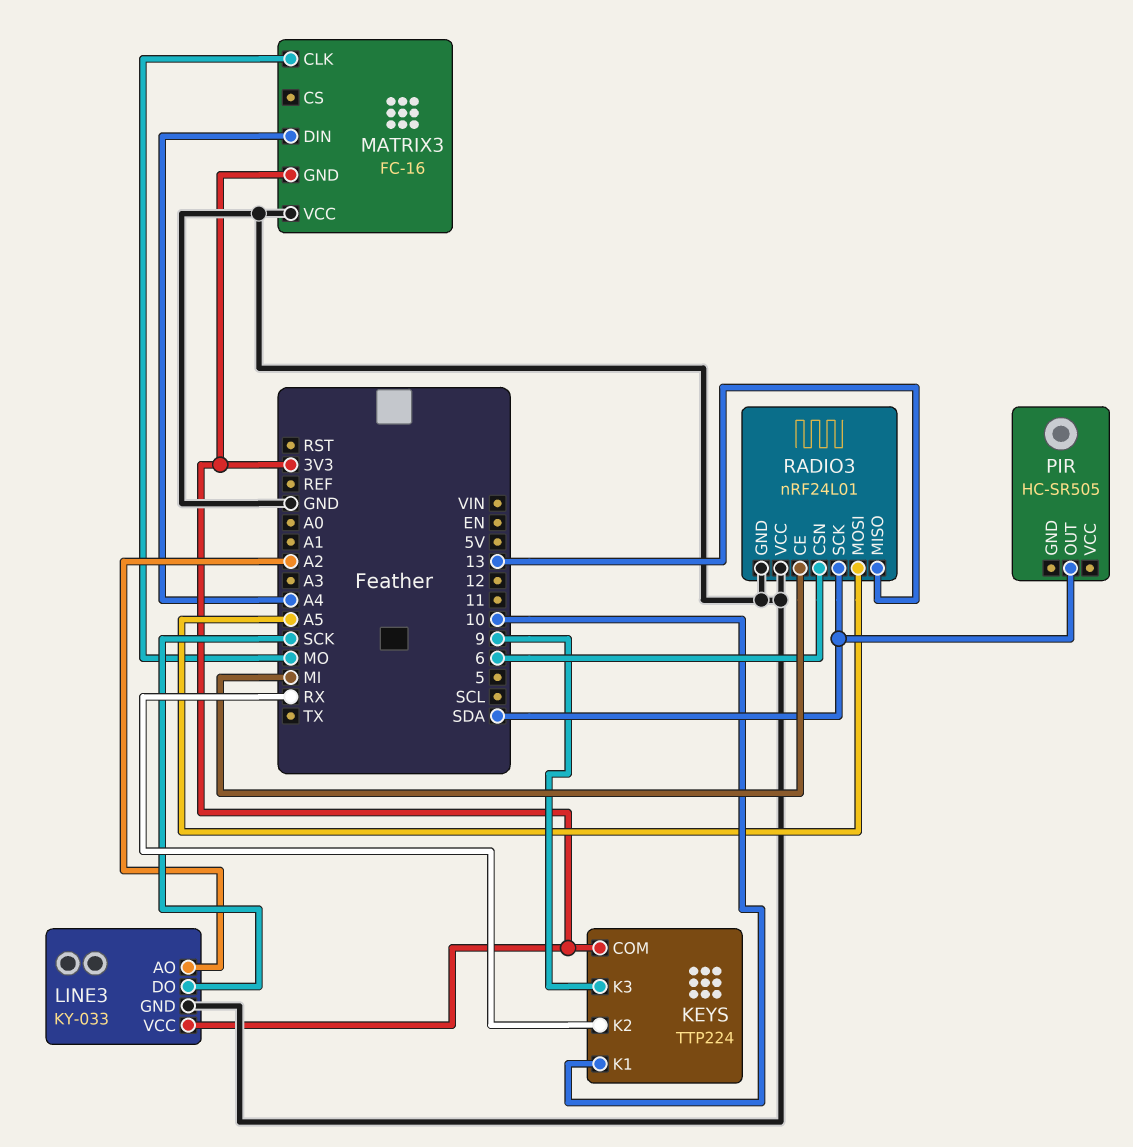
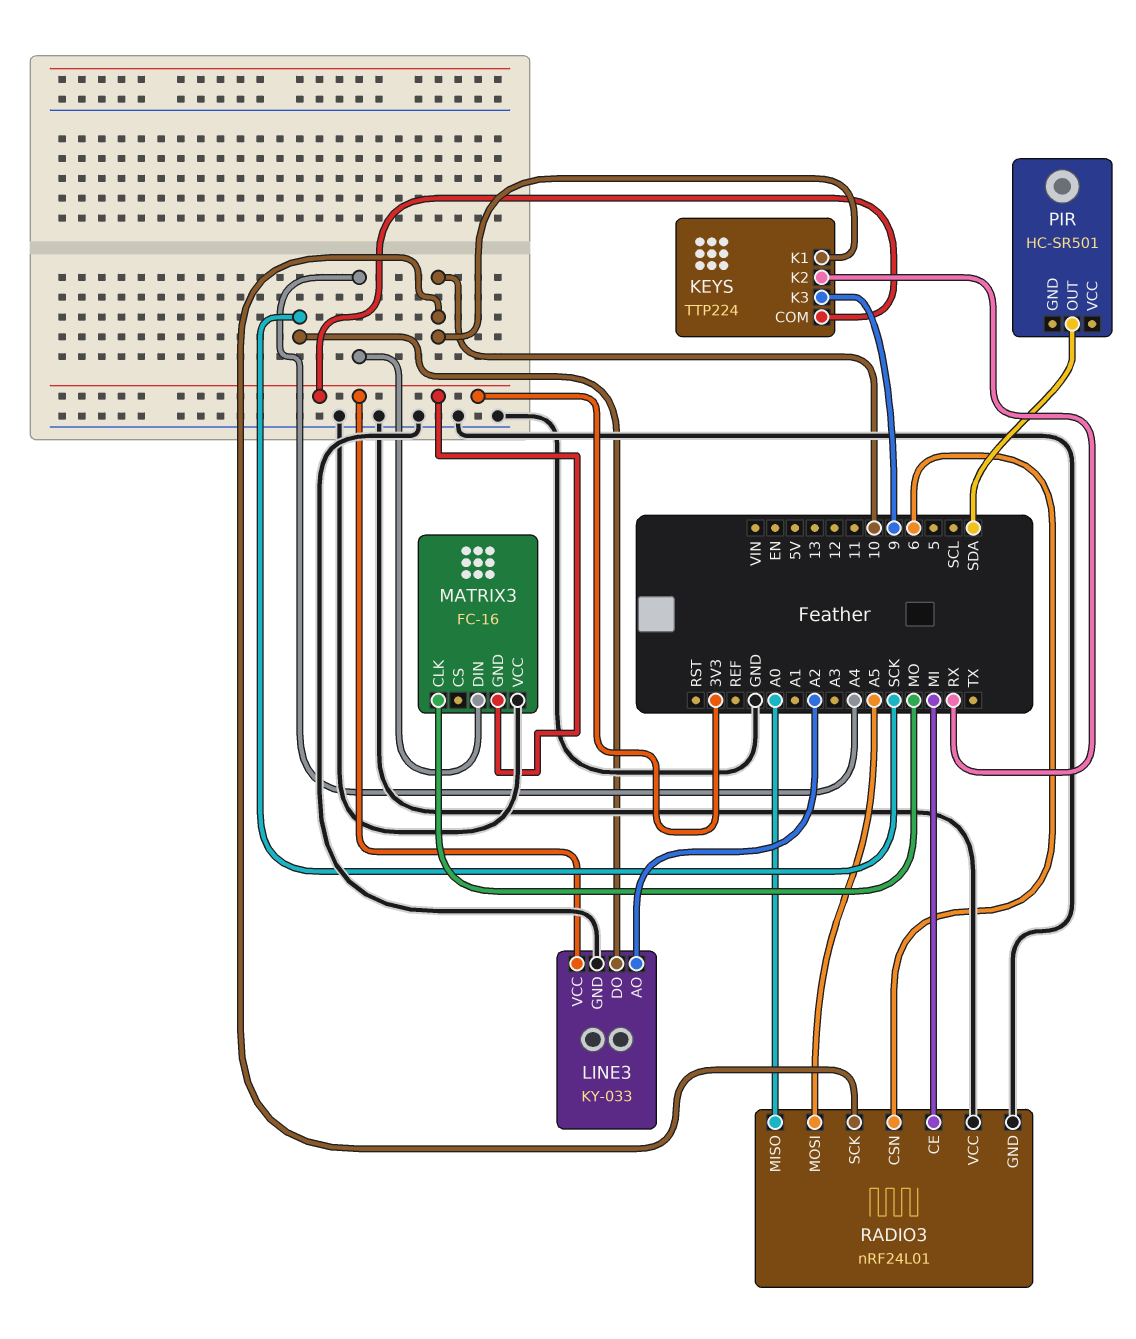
PIR: HC-SR505 -> HC-SR501
RADIO3 pin MISO: 13 -> A0
RADIO3 pin SCK: SDA -> 10

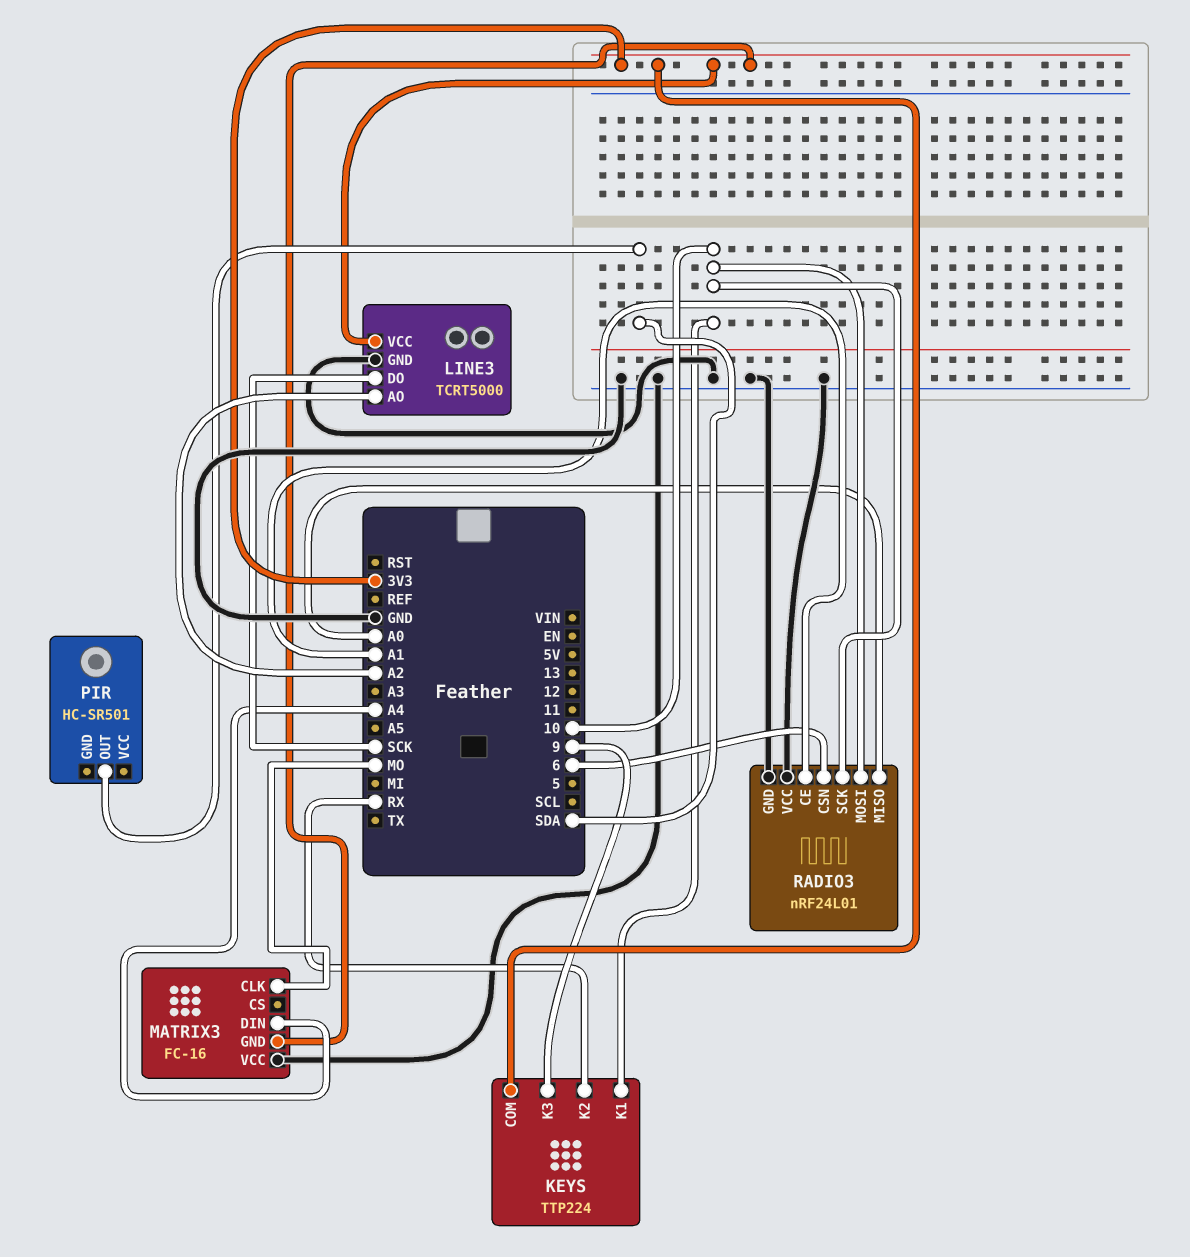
LINE3: KY-033 -> TCRT5000
RADIO3 pin CE: MI -> A1
RADIO3 pin MOSI: A5 -> 10

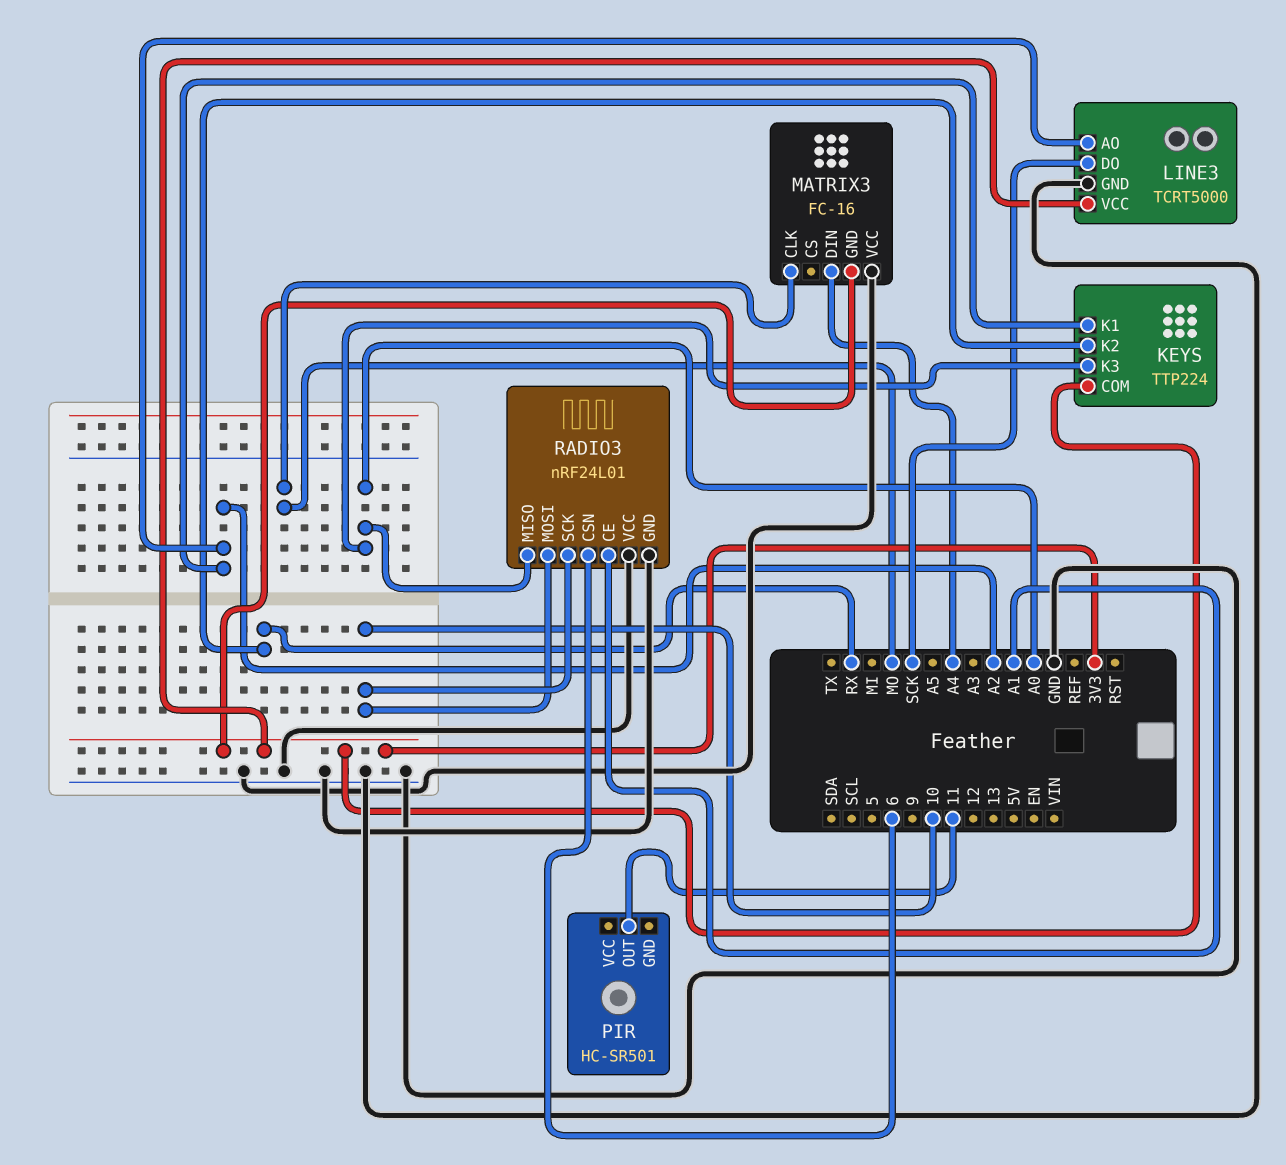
KEYS pin K1: 10 -> A2
KEYS pin K3: 9 -> A0
PIR pin OUT: SDA -> 11

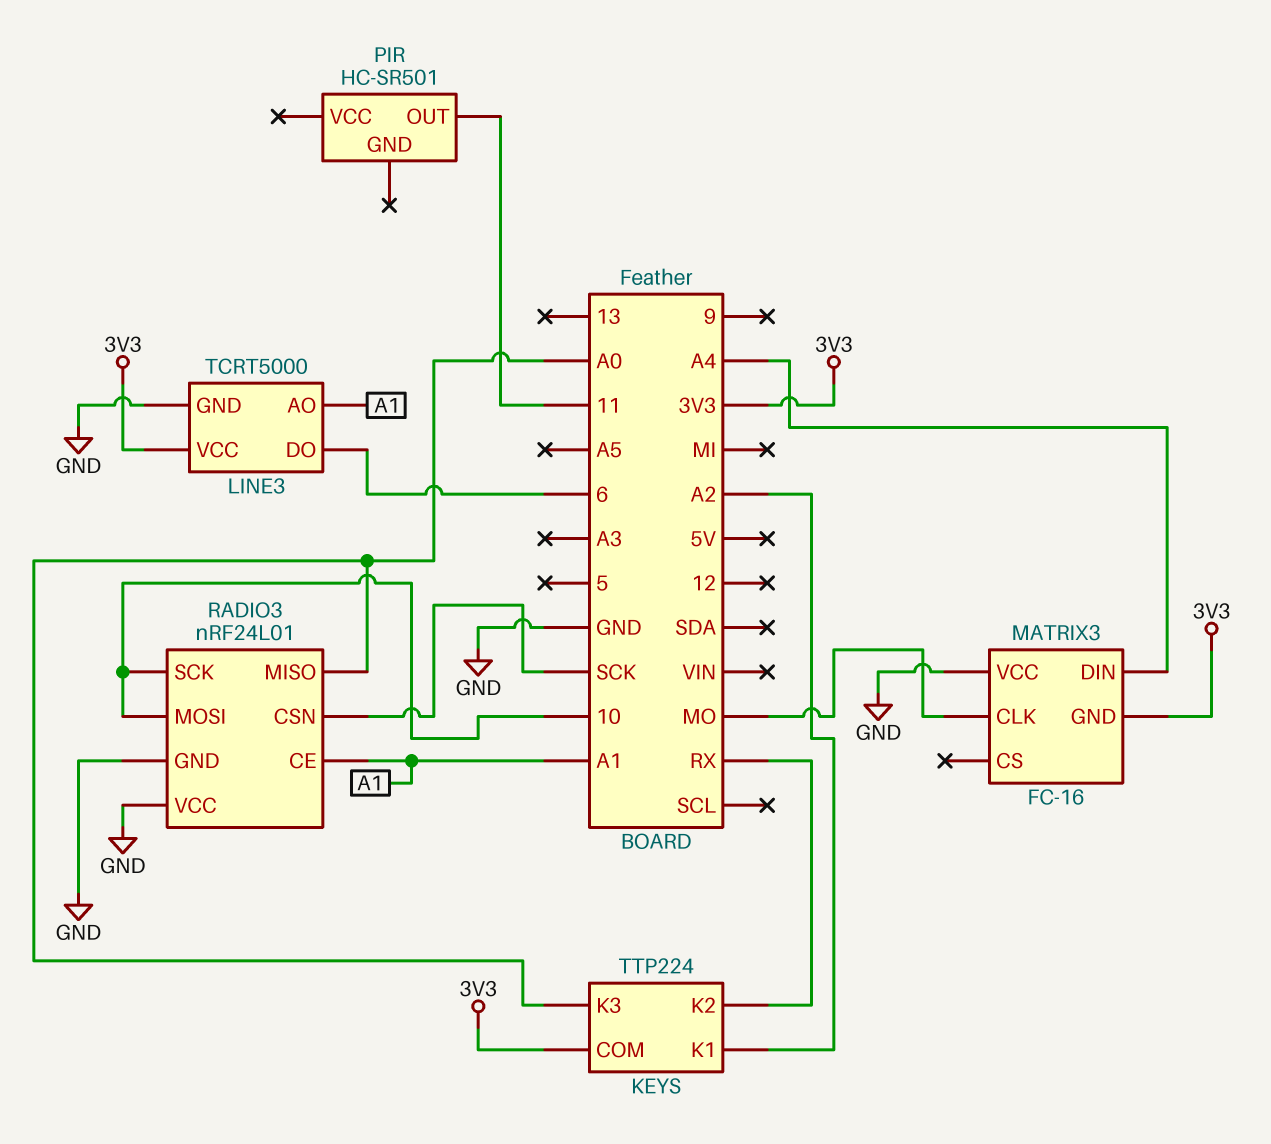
LINE3 pin AO: A2 -> A1
LINE3 pin DO: SCK -> 6
RADIO3 pin CSN: 6 -> SCK

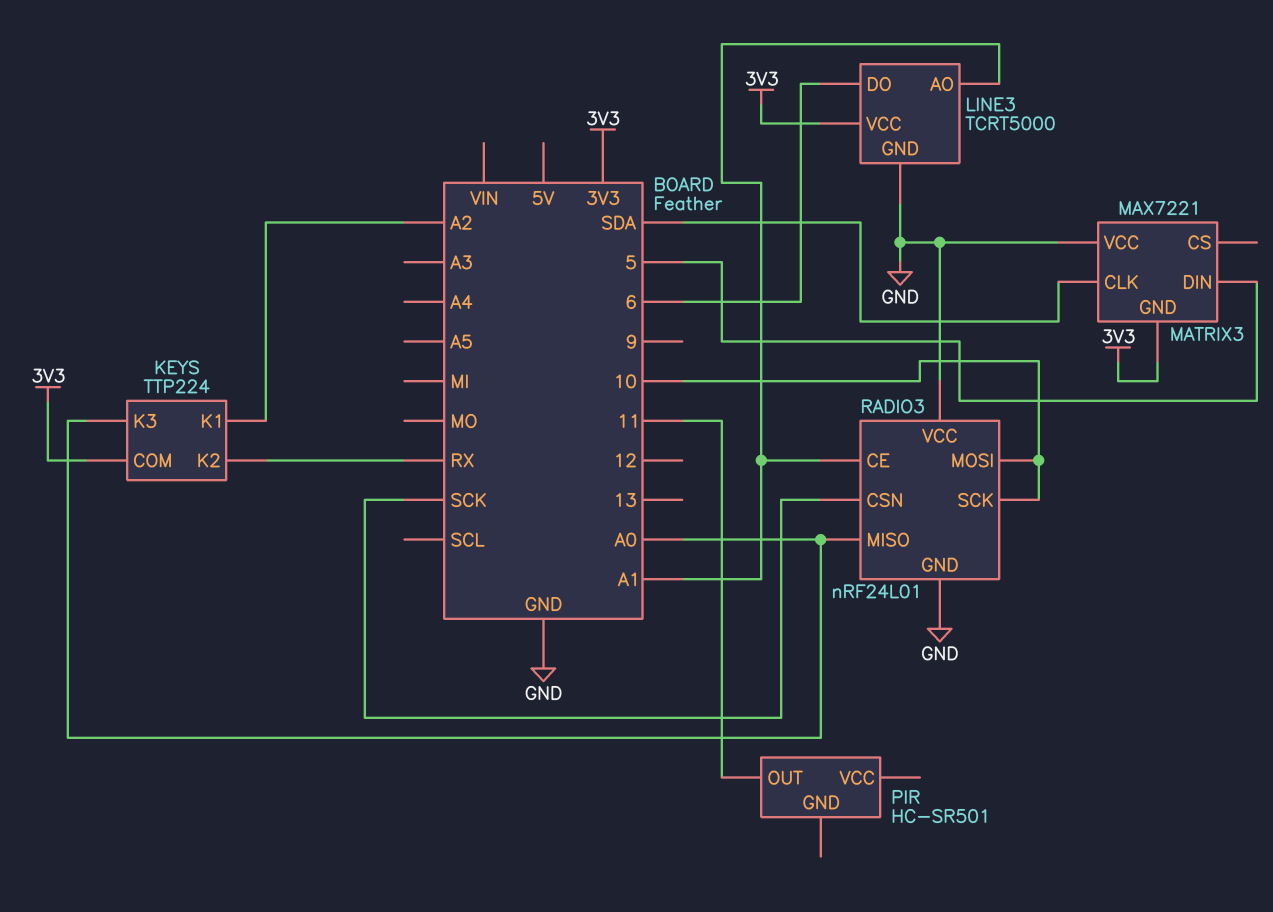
MATRIX3: FC-16 -> MAX7221
MATRIX3 pin CLK: MO -> SDA
MATRIX3 pin DIN: A4 -> 5

